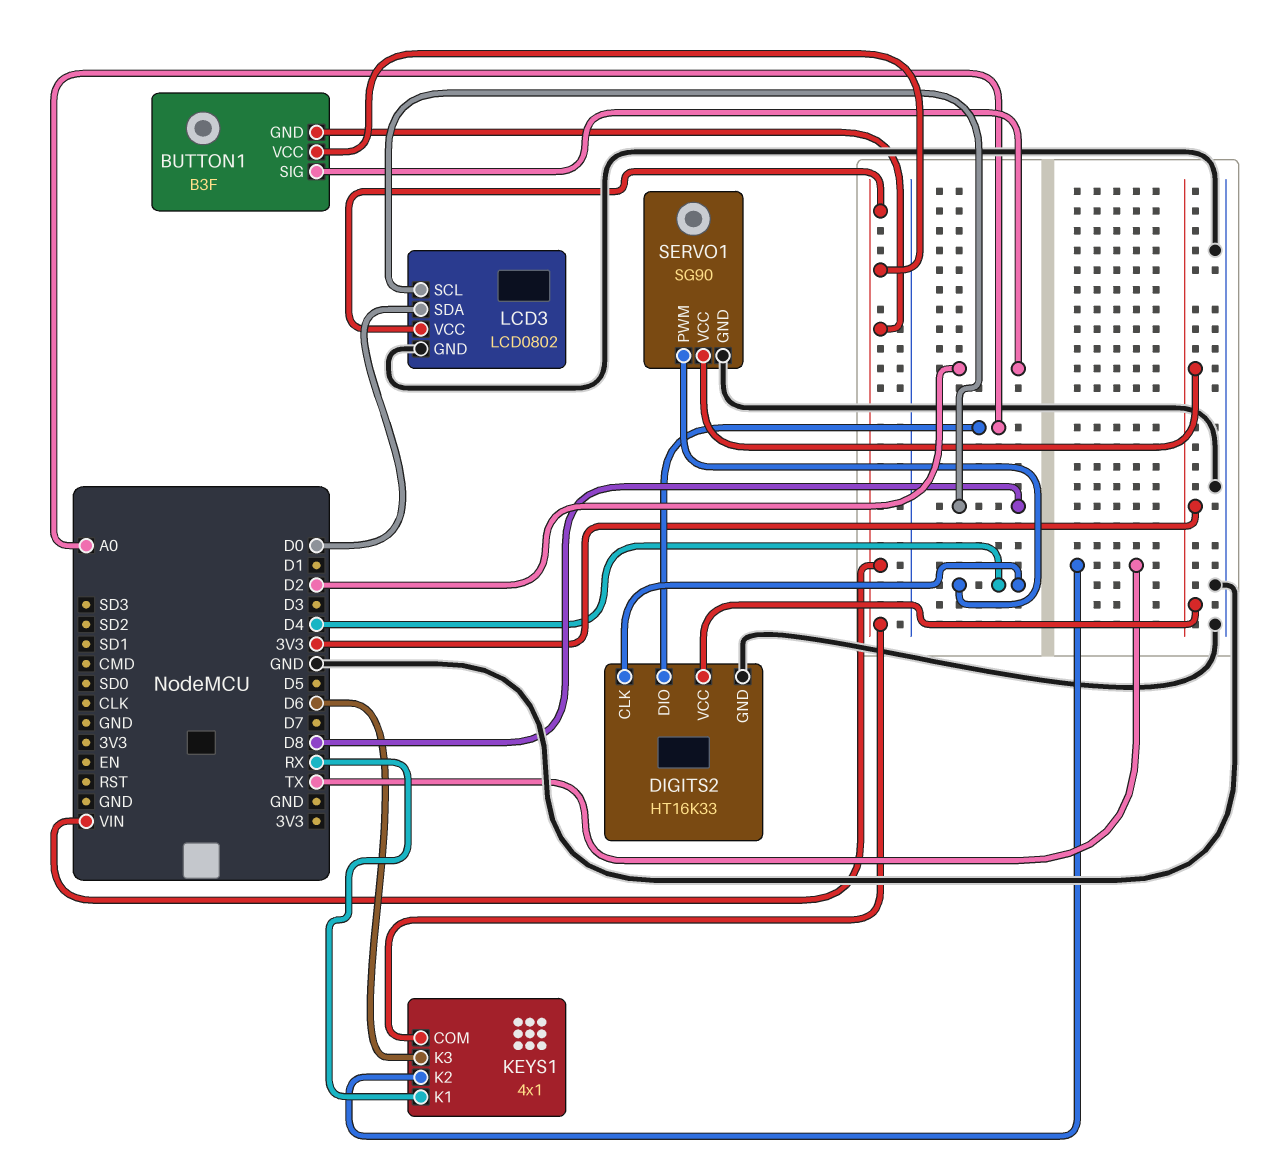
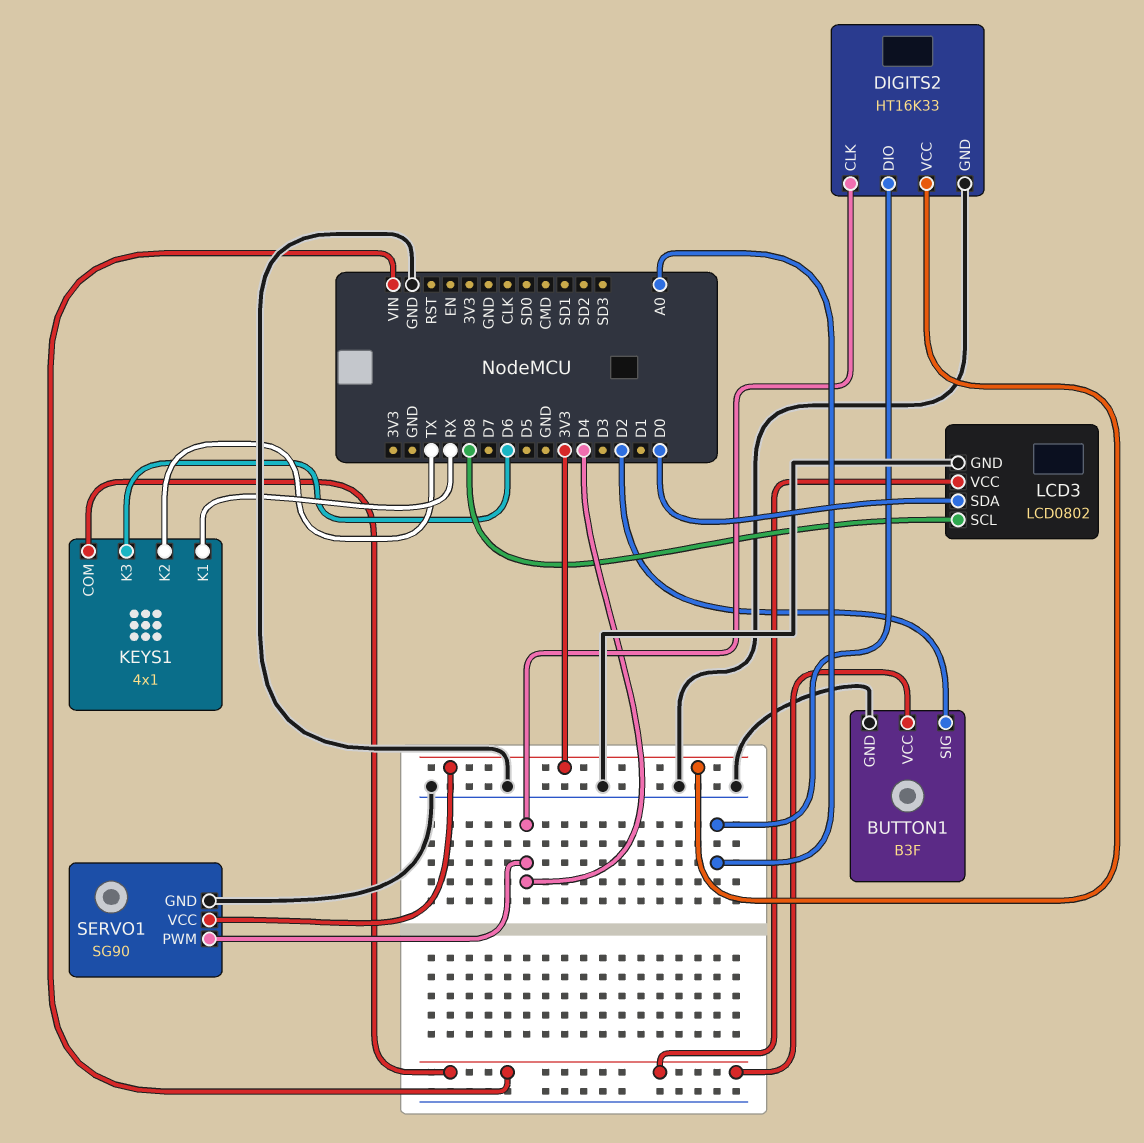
BUTTON1 pin GND: VIN -> GND

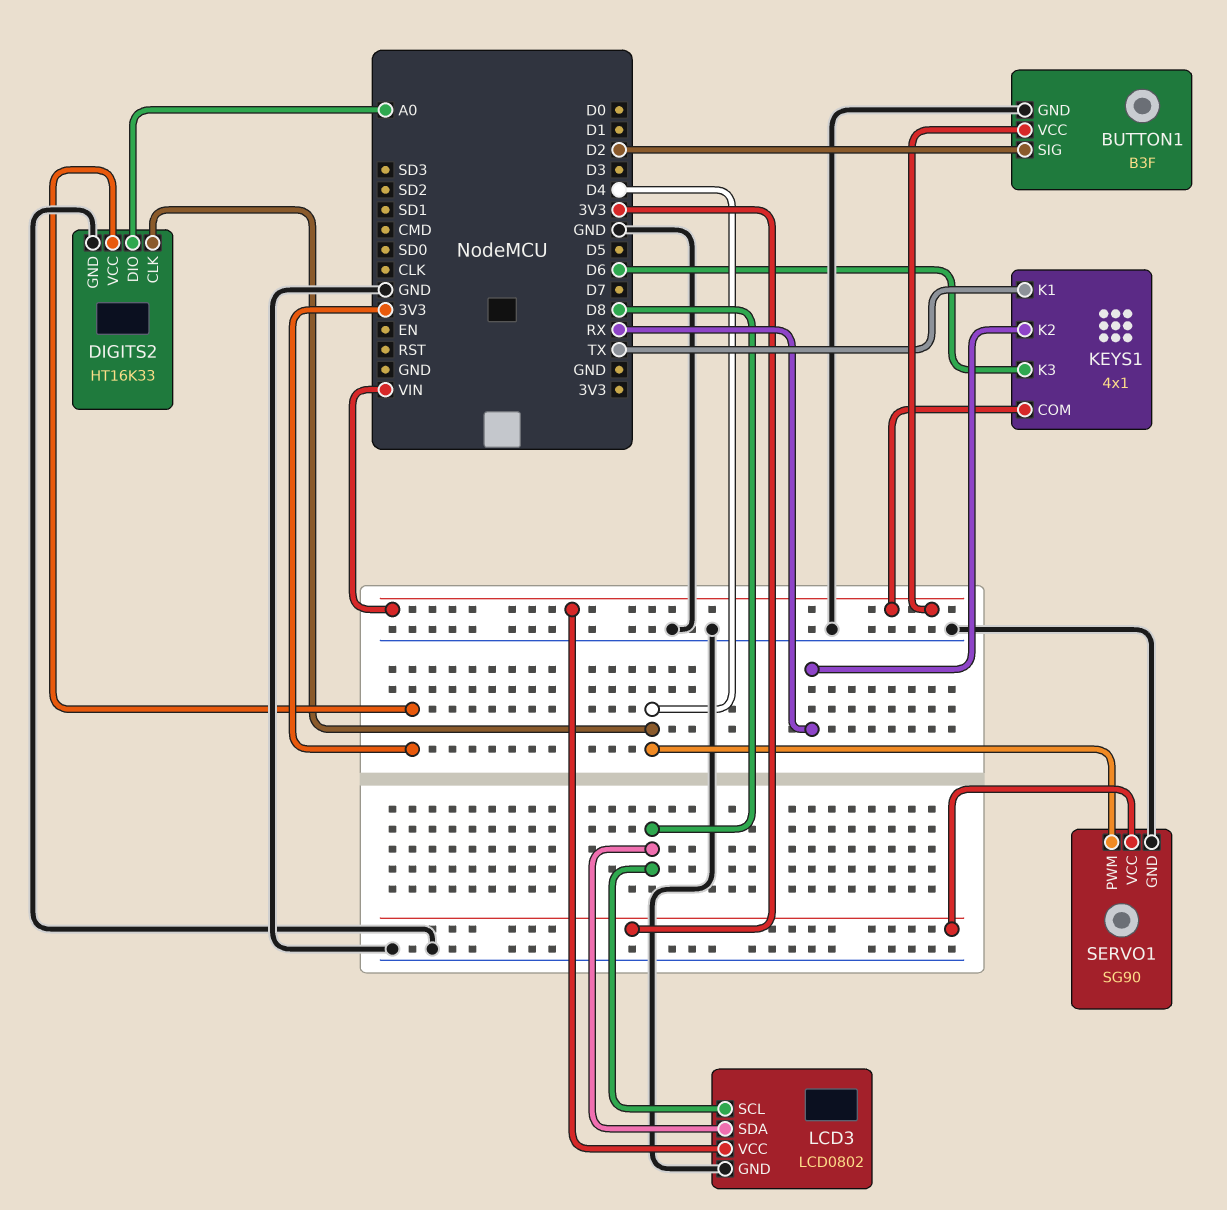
KEYS1 pin K1: RX -> TX
KEYS1 pin K2: TX -> RX
LCD3 pin SDA: D0 -> D8

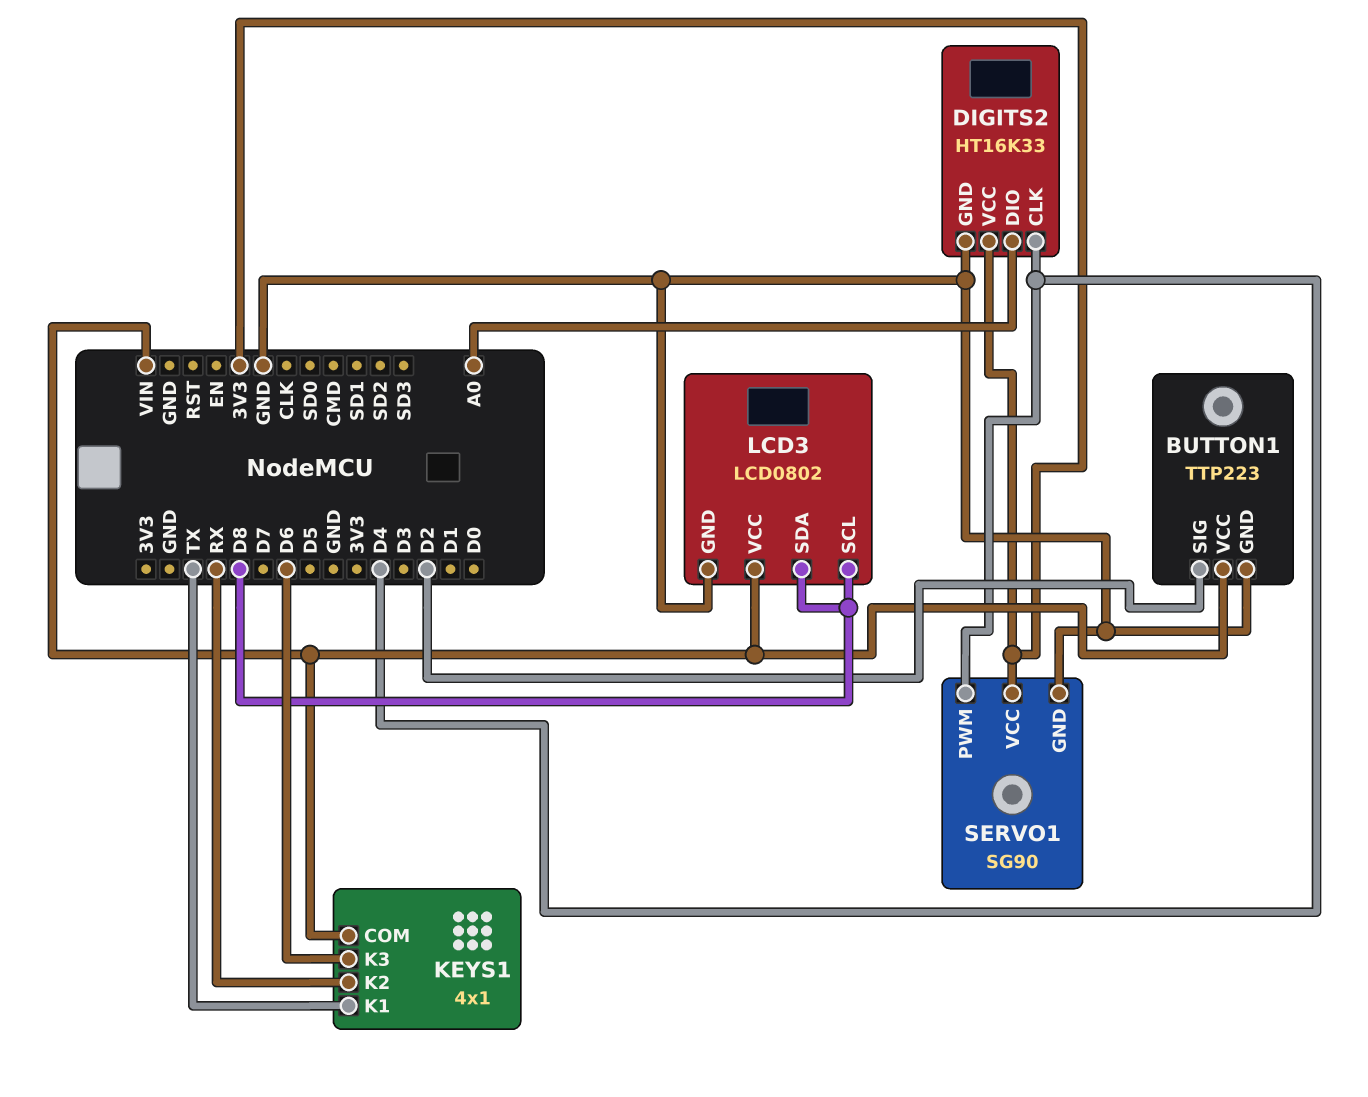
BUTTON1: B3F -> TTP223

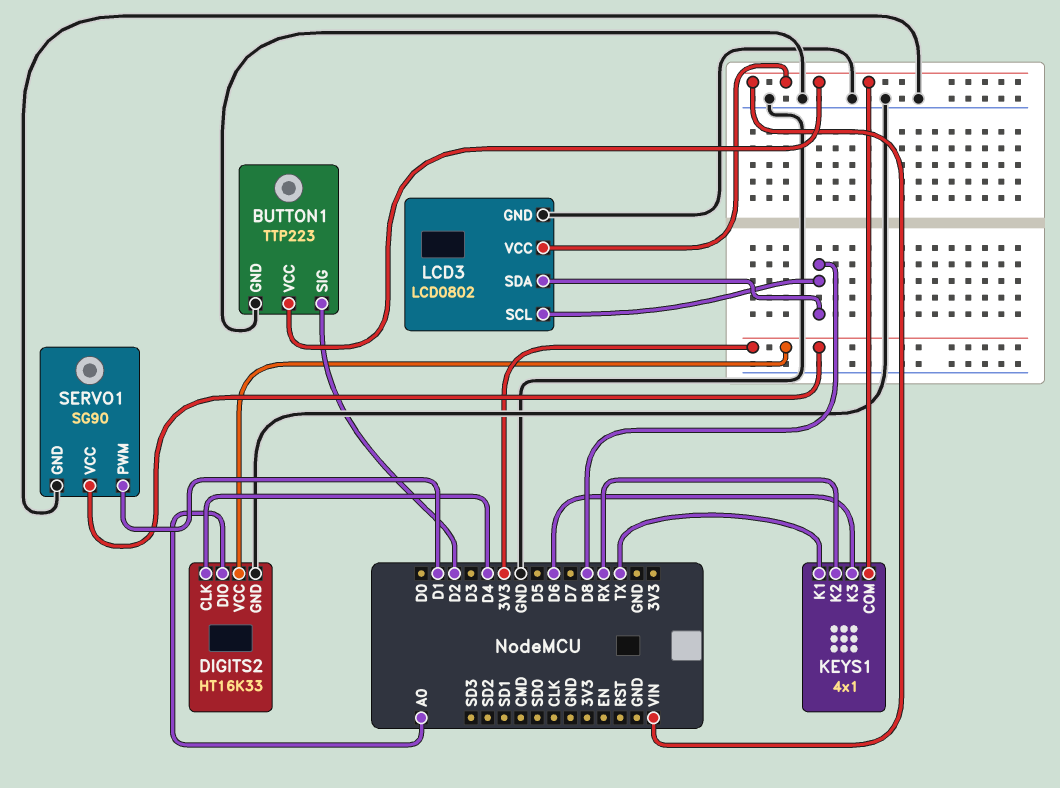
SERVO1 pin PWM: D4 -> D1

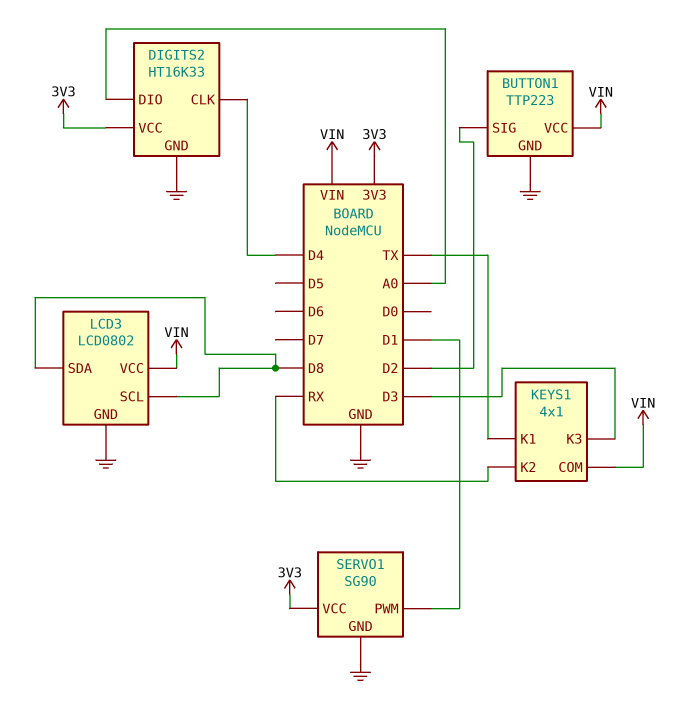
KEYS1 pin K3: D6 -> D3

